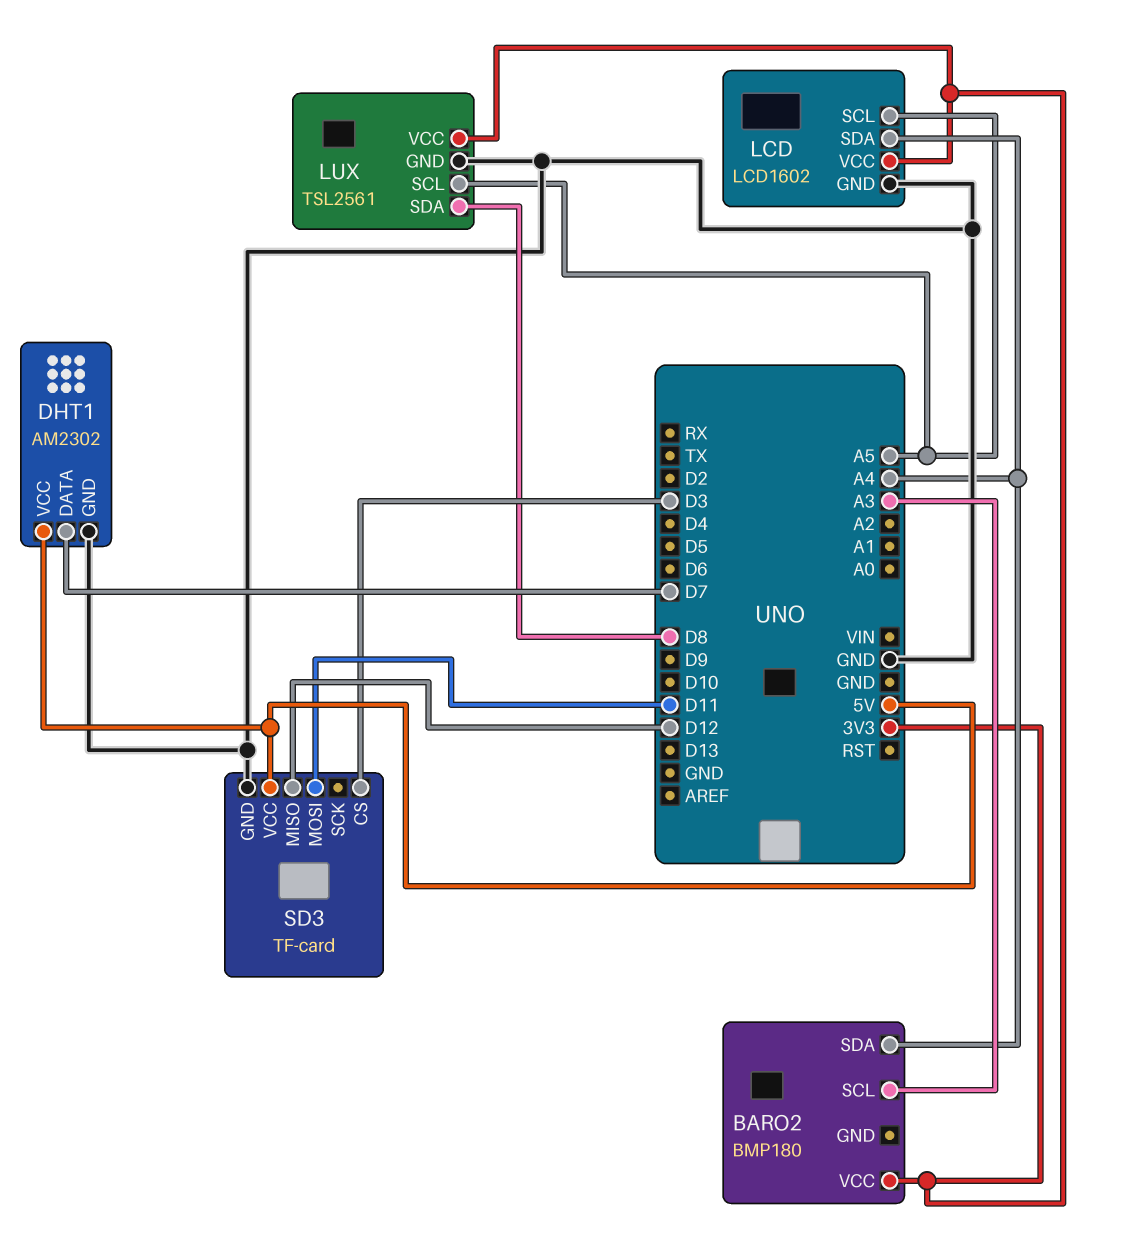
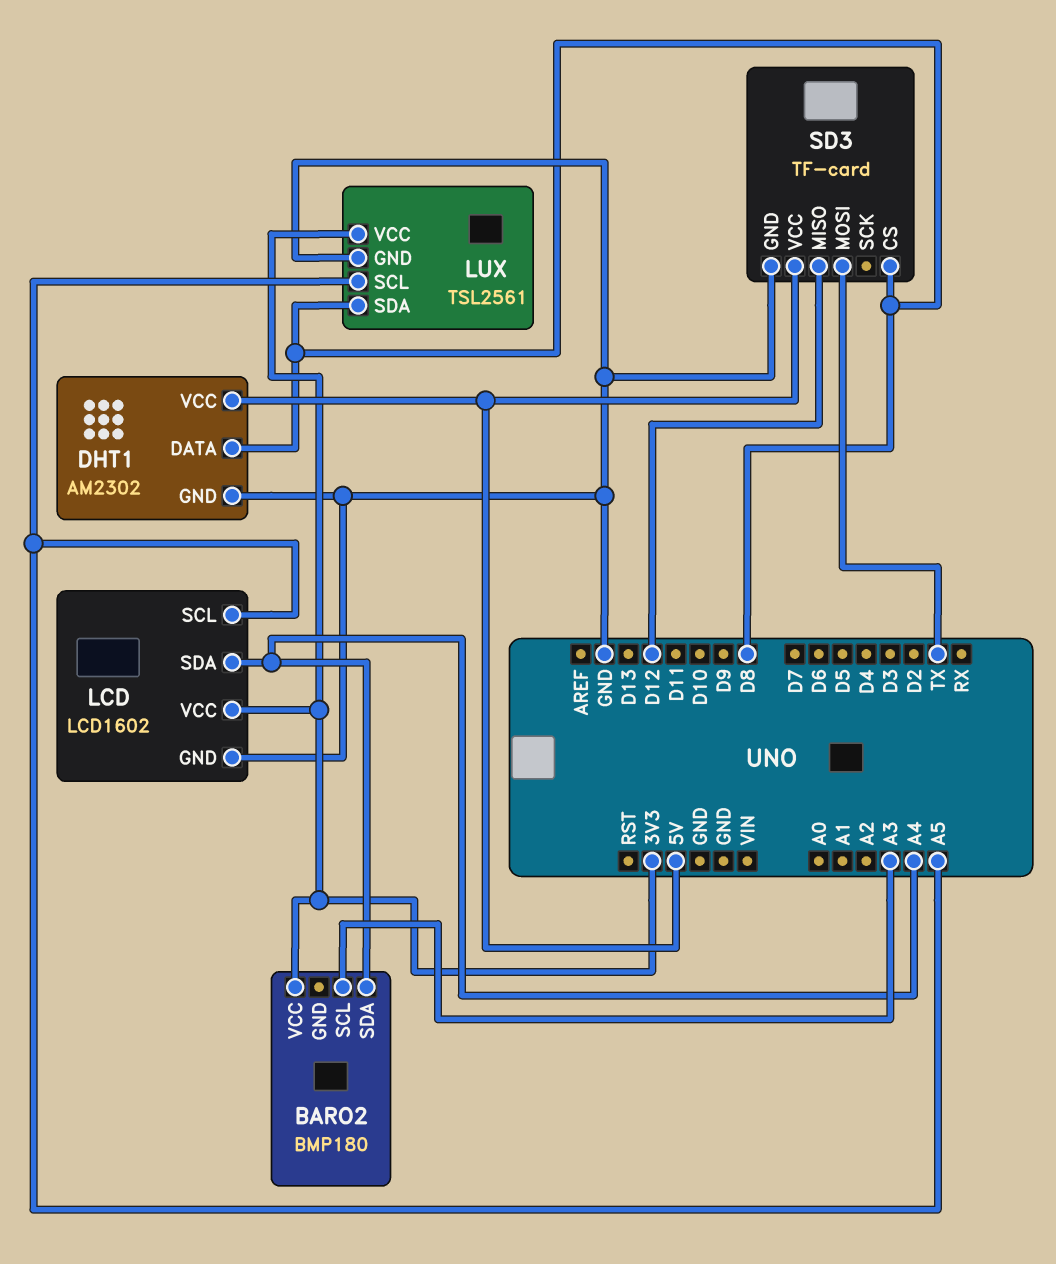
DHT1 pin DATA: D7 -> D8
SD3 pin CS: D3 -> D8
SD3 pin MOSI: D11 -> TX

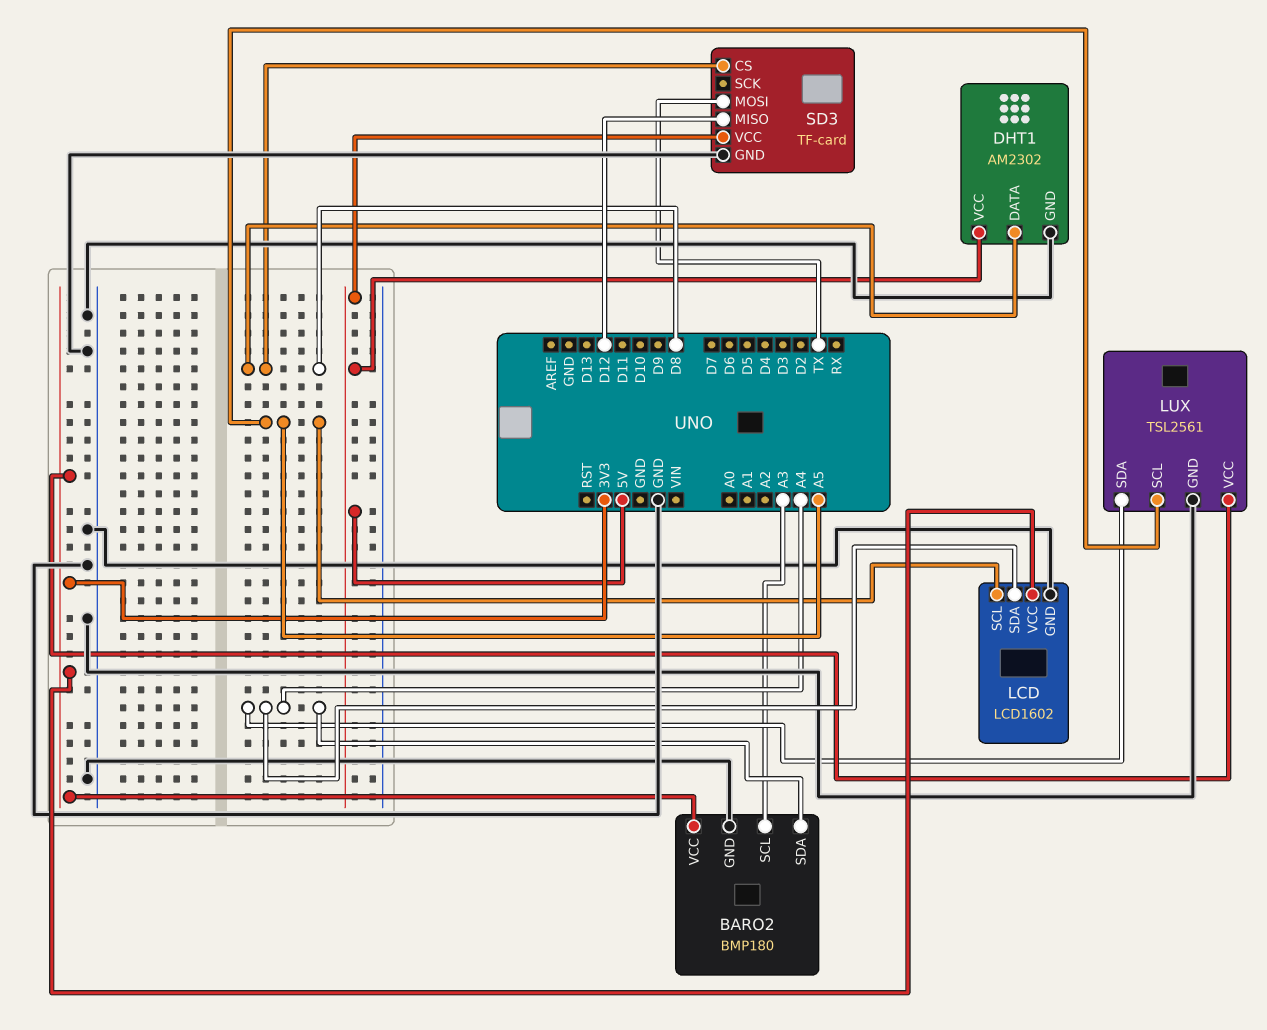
BARO2 pin GND: none -> GND
LUX pin SDA: D8 -> A4

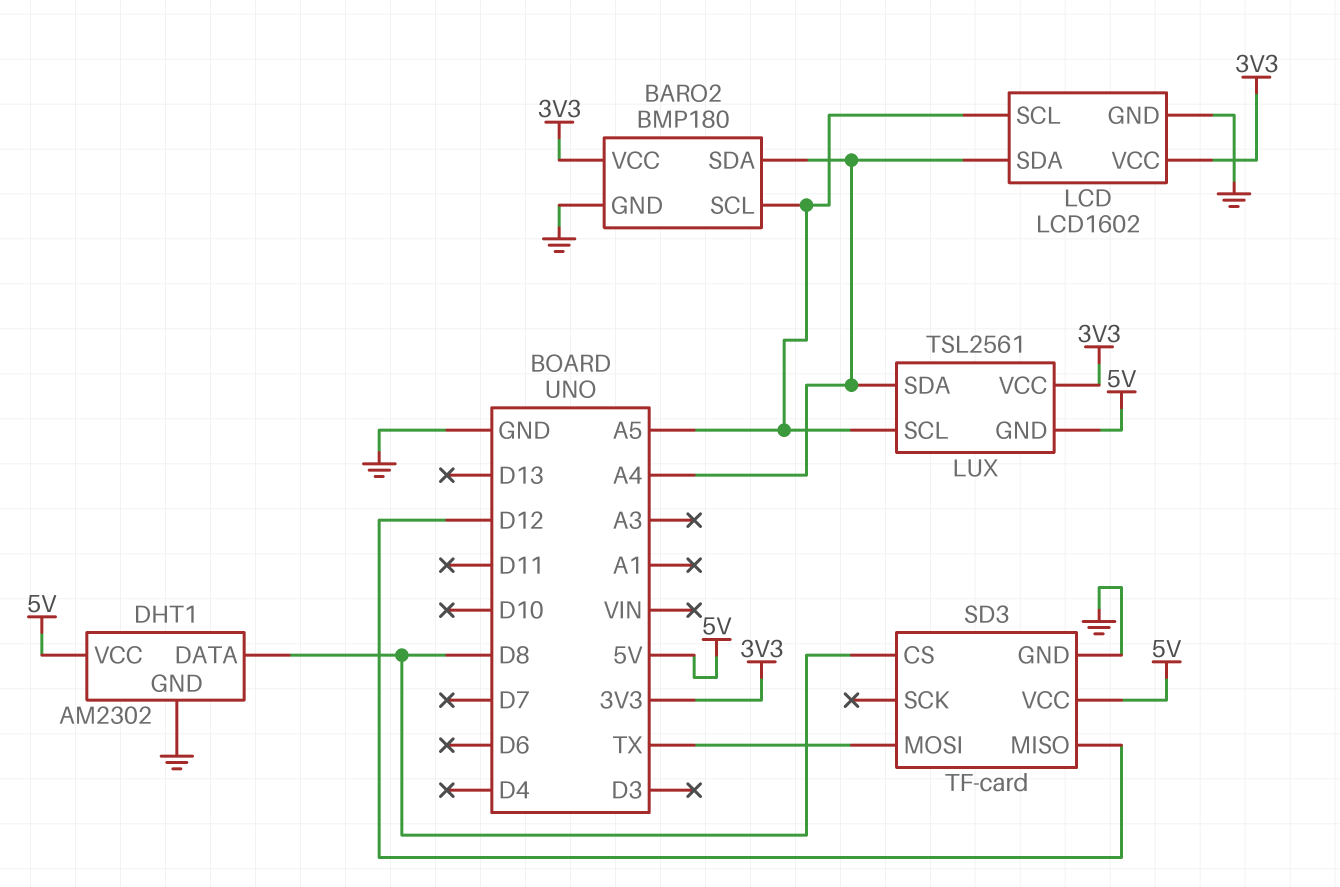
BARO2 pin SCL: A3 -> A5
LUX pin GND: GND -> 5V

